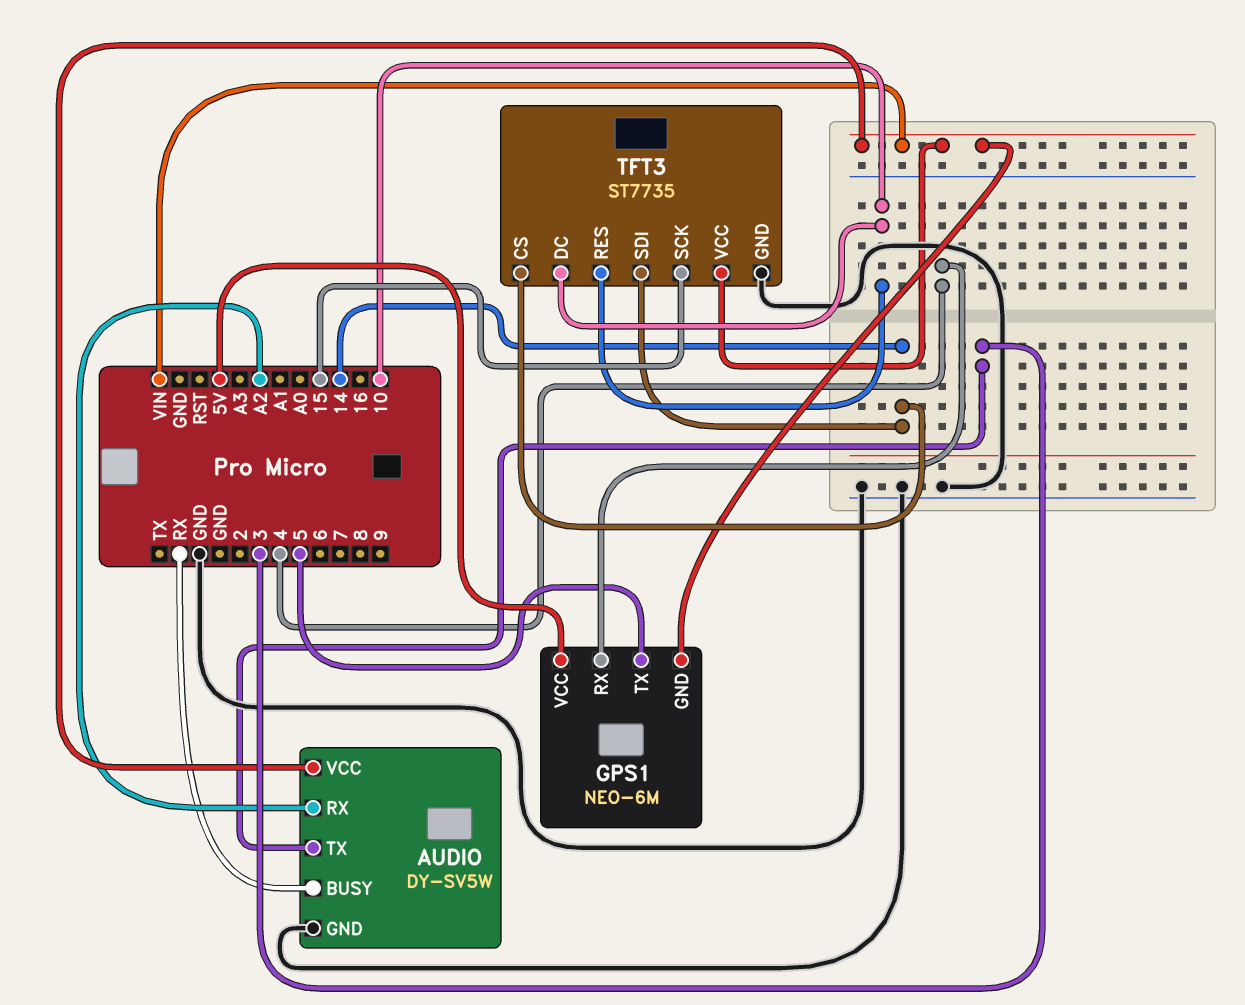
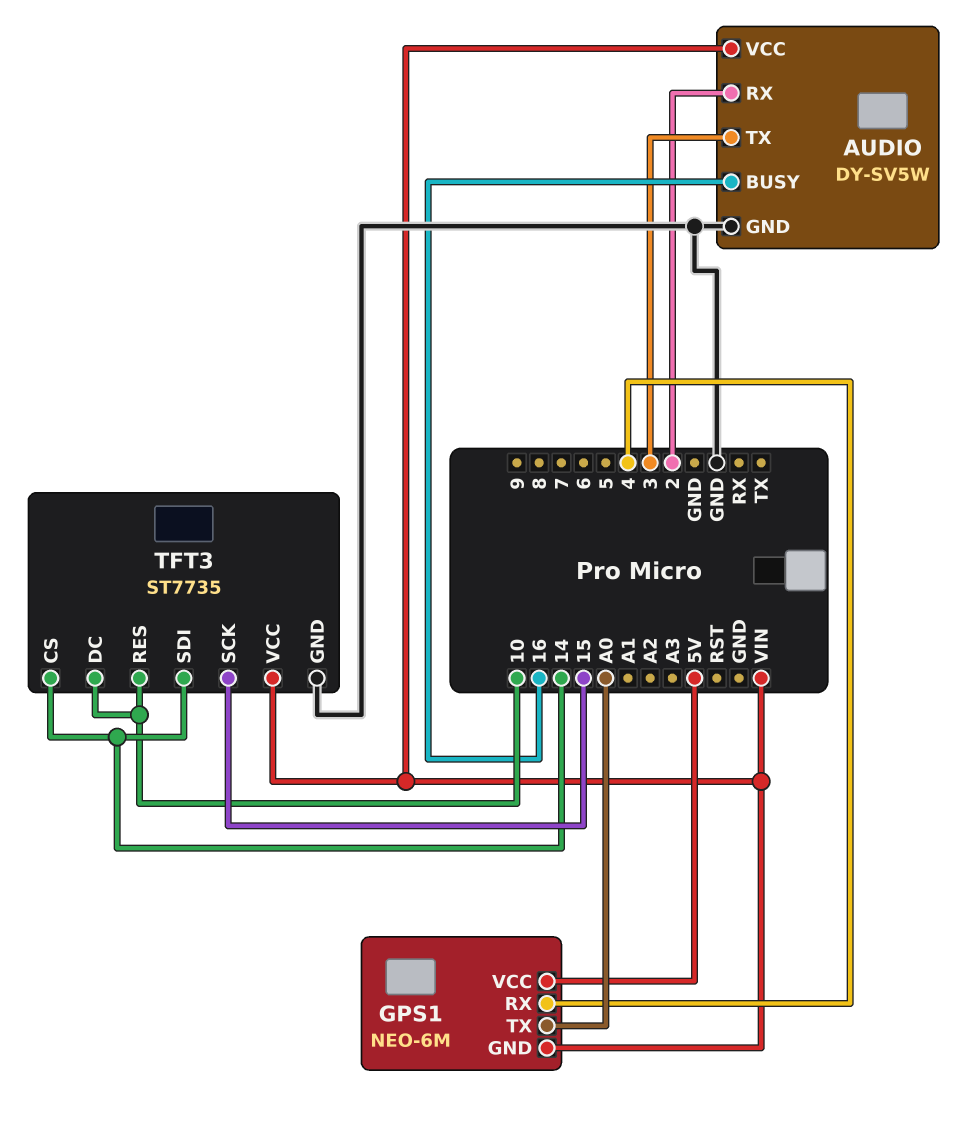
AUDIO pin BUSY: RX -> 16
AUDIO pin RX: A2 -> 2
GPS1 pin TX: 5 -> A0

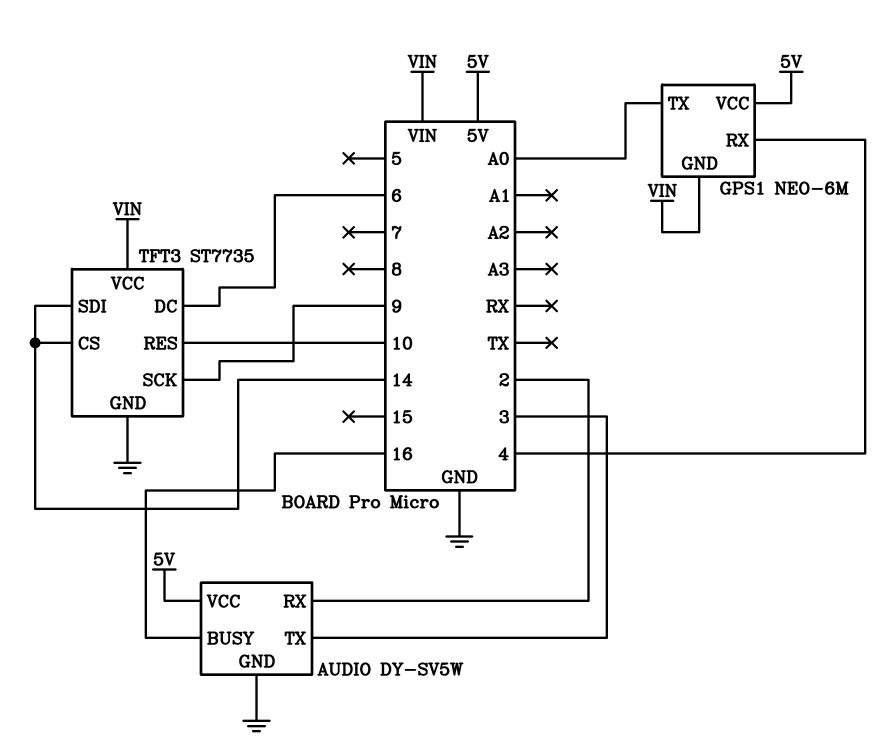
AUDIO pin VCC: VIN -> 5V
TFT3 pin DC: 10 -> 6
TFT3 pin SCK: 15 -> 9

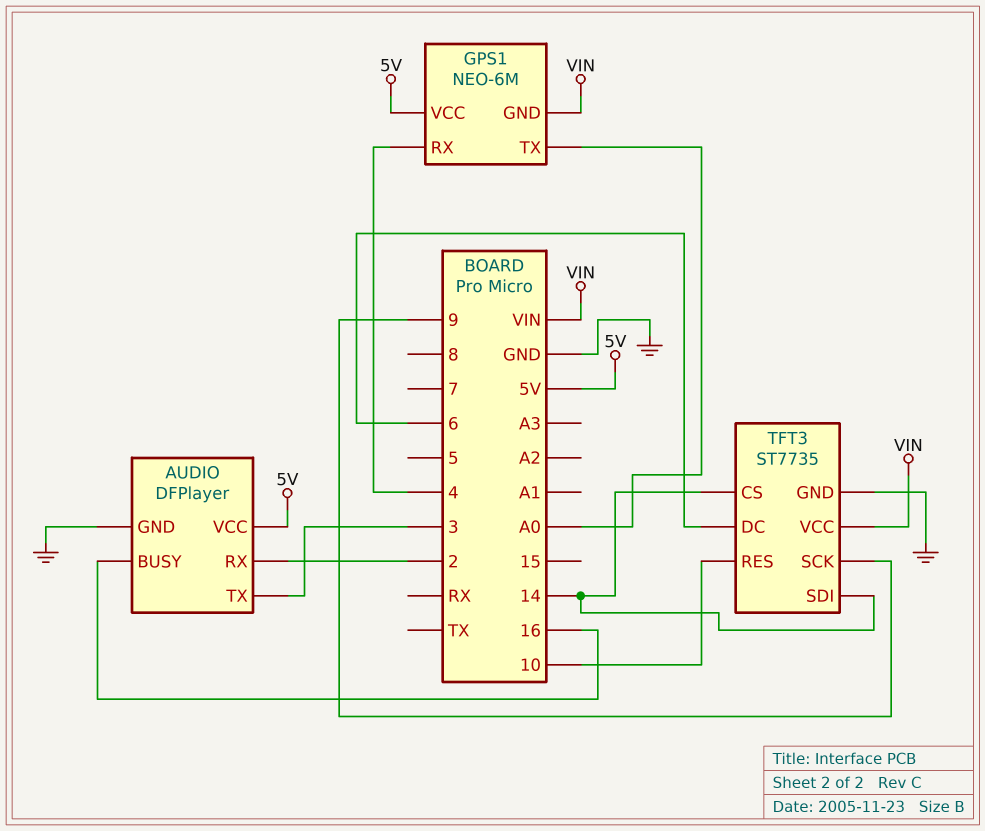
AUDIO: DY-SV5W -> DFPlayer

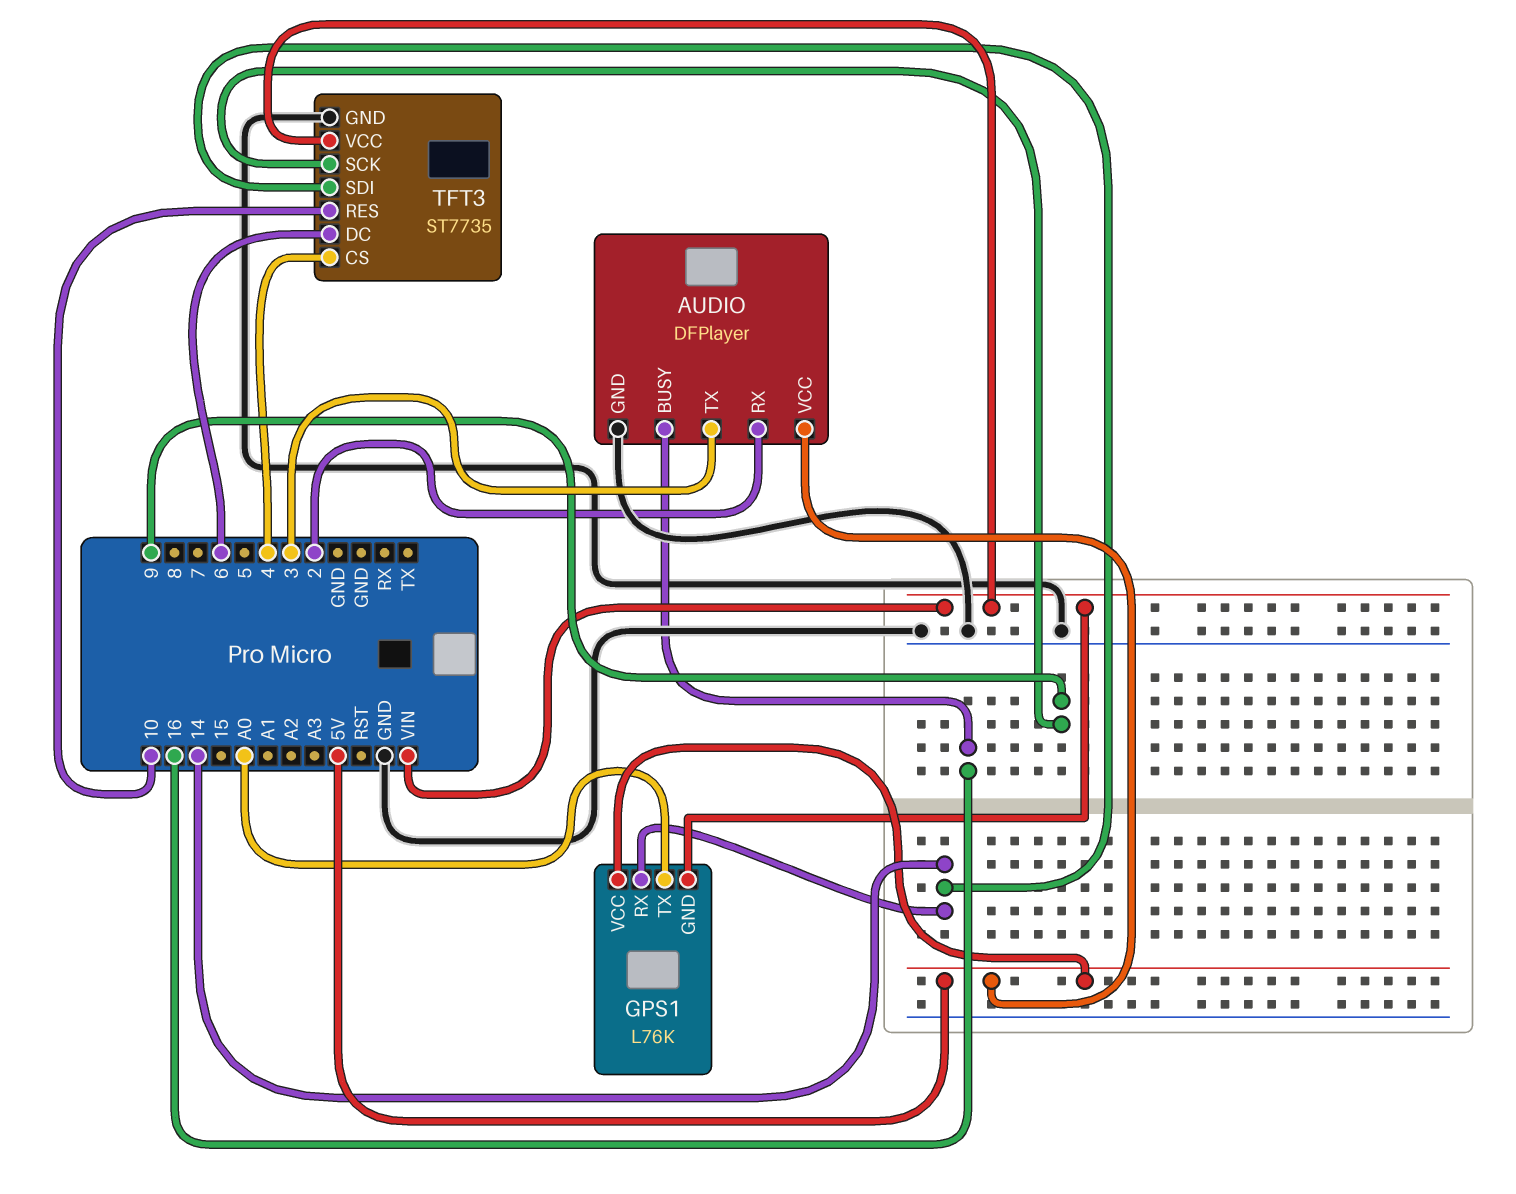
GPS1: NEO-6M -> L76K
GPS1 pin RX: 4 -> 14
TFT3 pin CS: 14 -> 4

